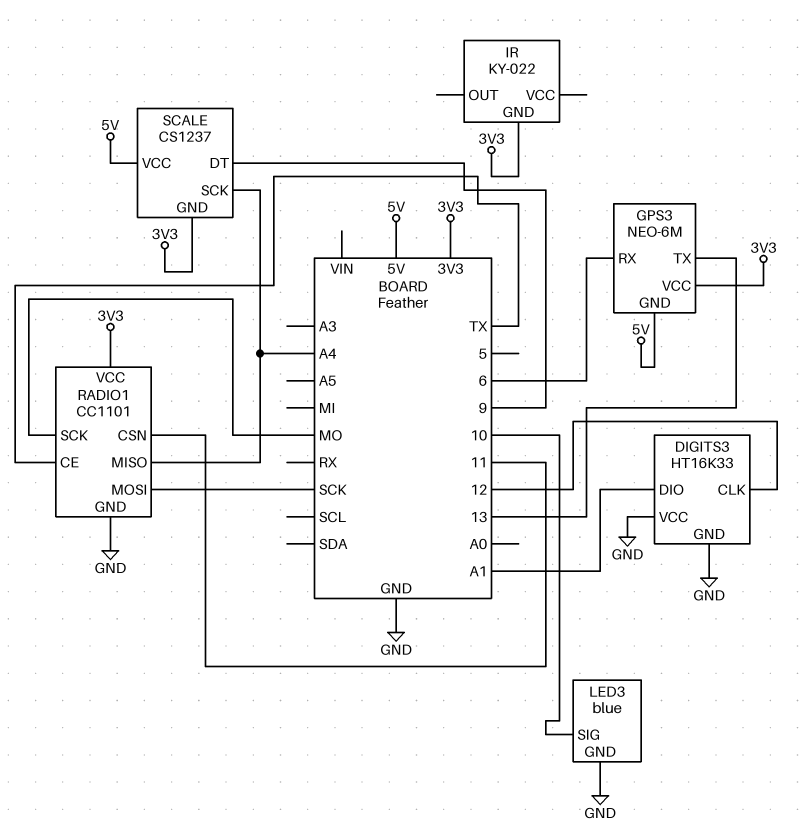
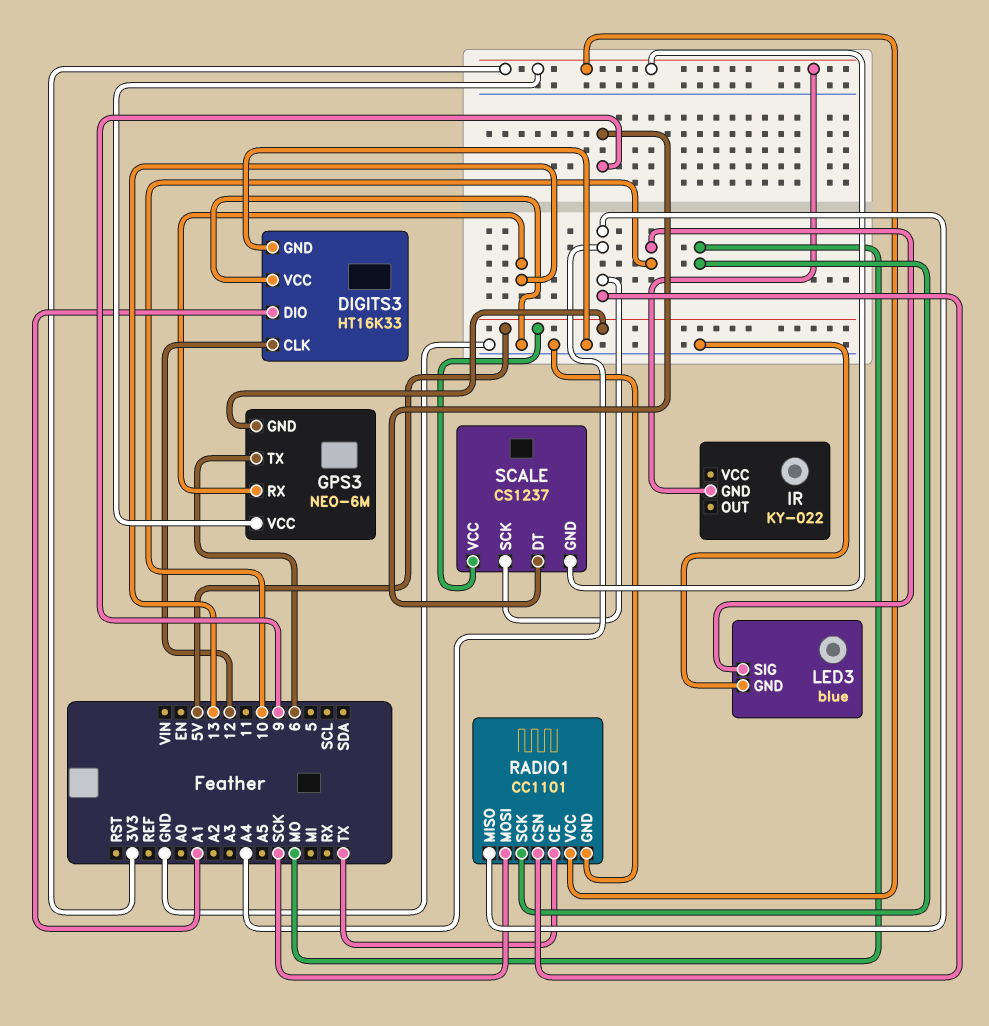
GPS3 pin RX: 6 -> 13
GPS3 pin TX: 13 -> 6
RADIO1 pin CSN: 11 -> A4

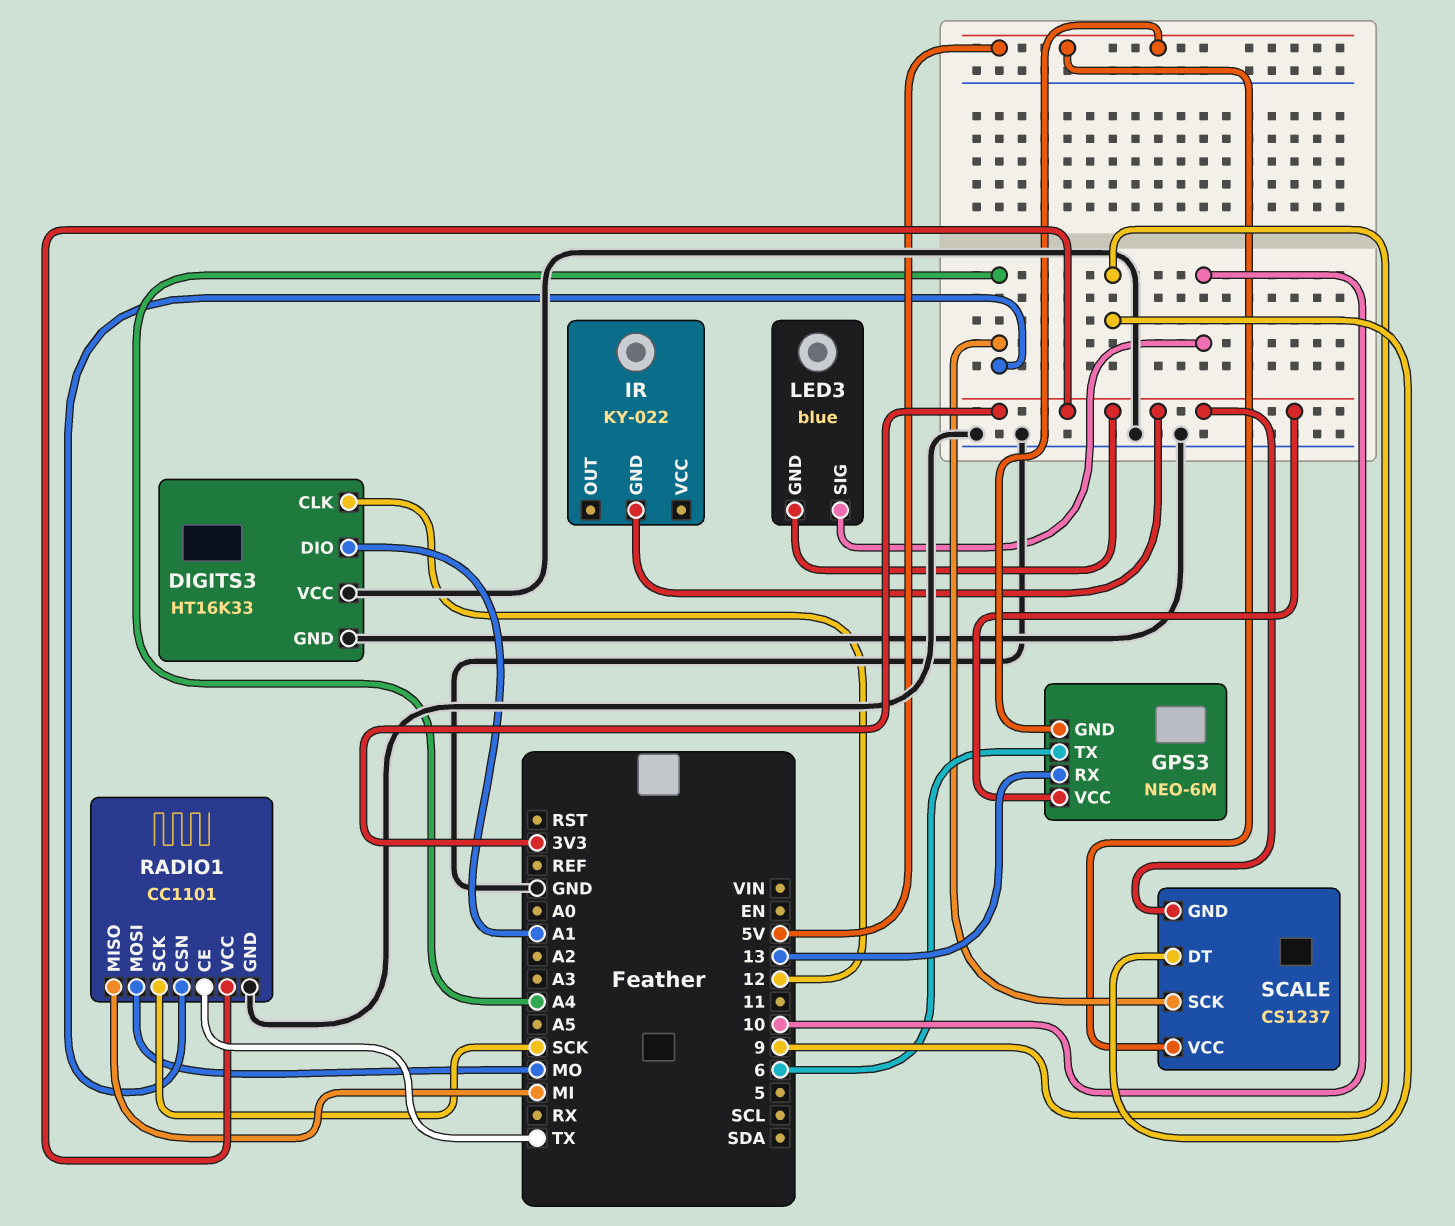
LED3 pin GND: GND -> 3V3
RADIO1 pin MISO: A4 -> MI
RADIO1 pin MOSI: SCK -> MO
RADIO1 pin SCK: MO -> SCK

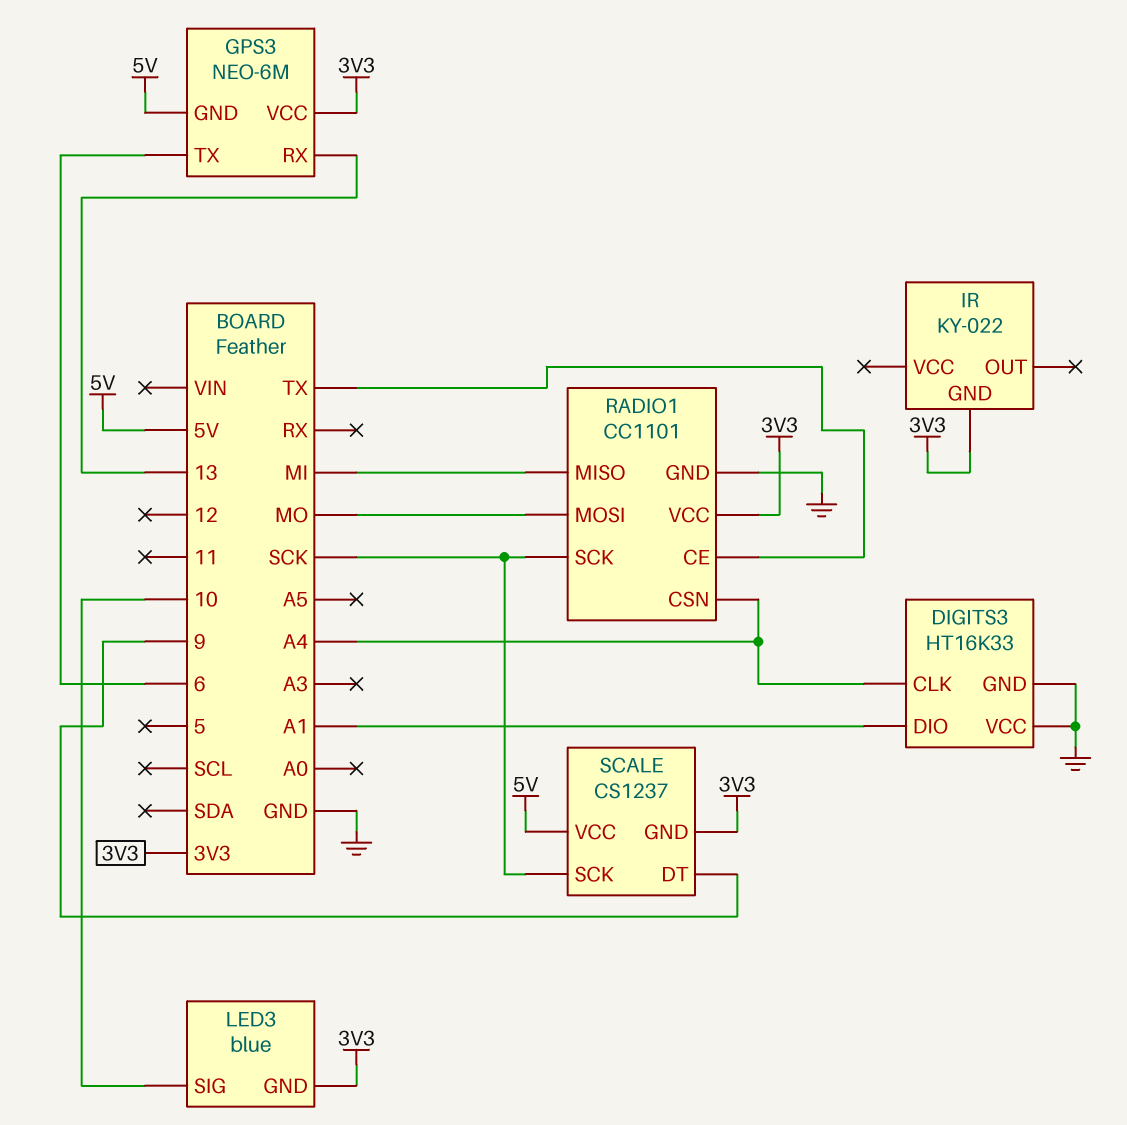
DIGITS3 pin CLK: 12 -> A4
SCALE pin SCK: A4 -> SCK

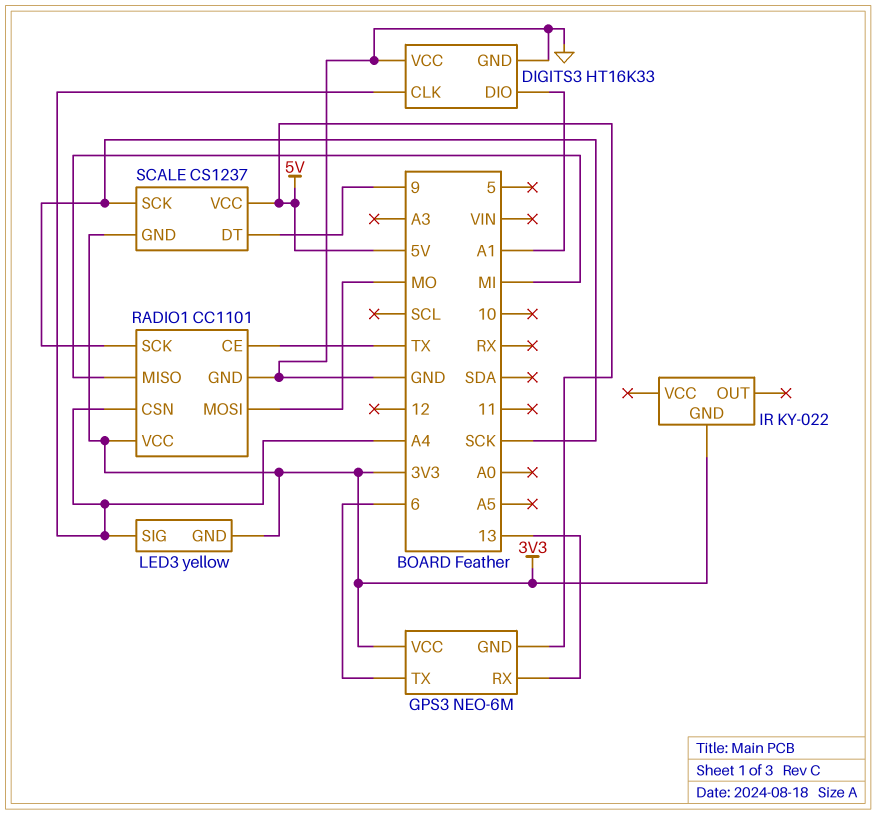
LED3: blue -> yellow
LED3 pin SIG: 10 -> A4

